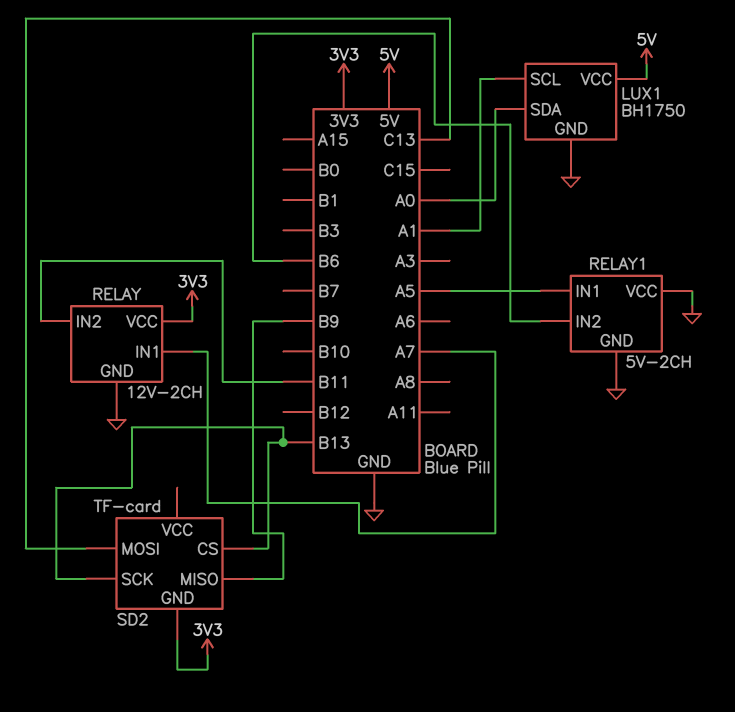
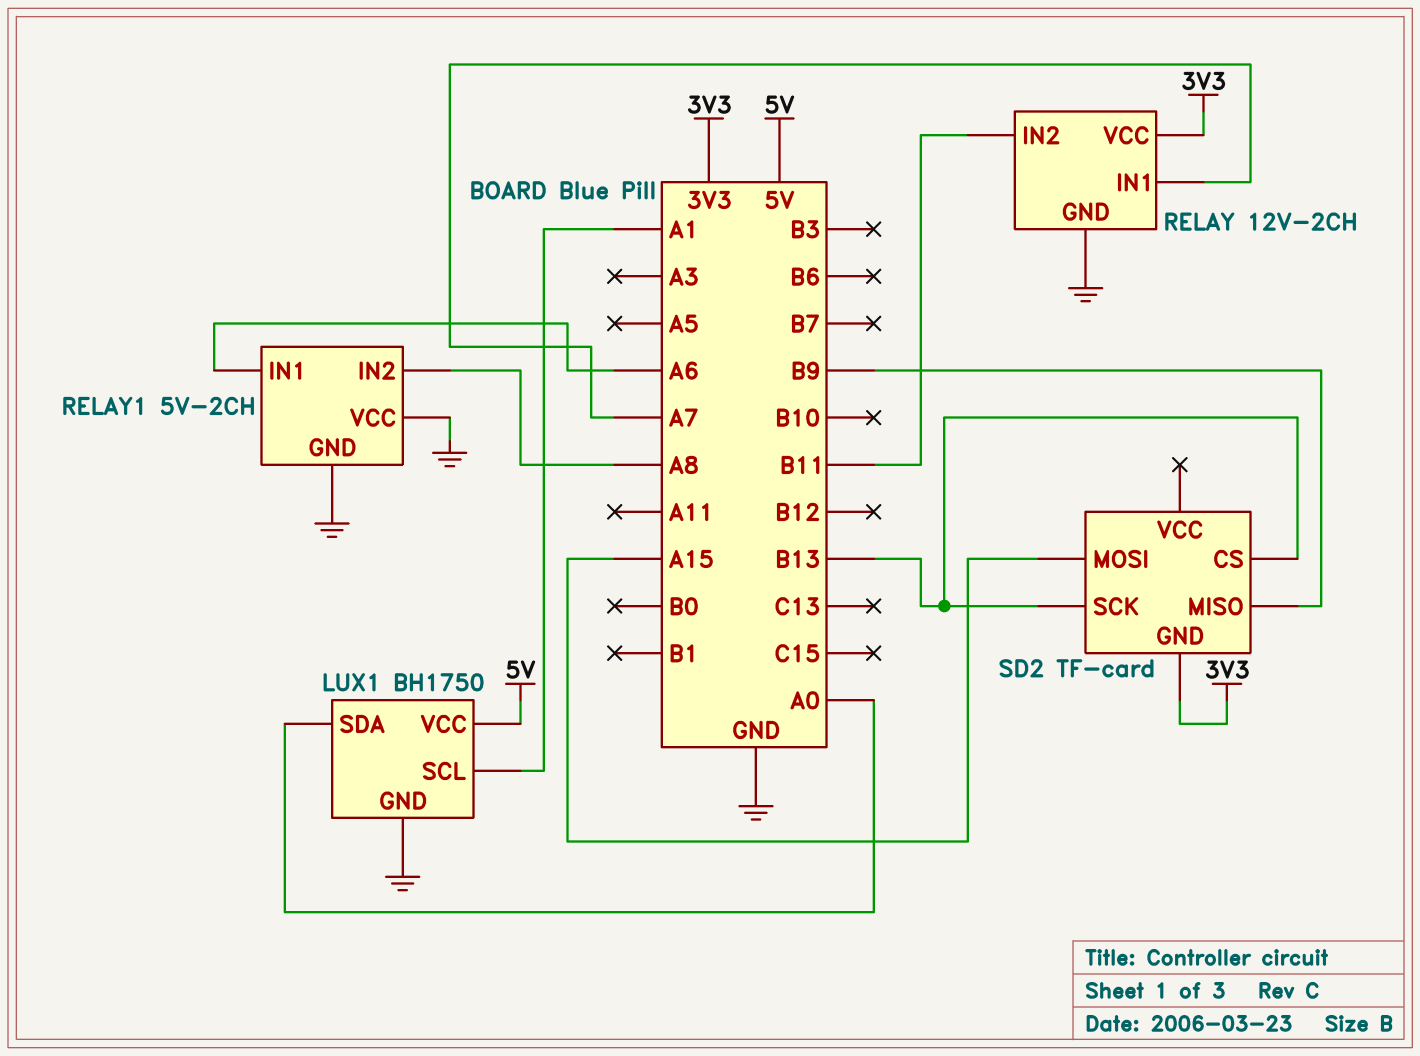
RELAY1 pin IN1: A5 -> A6
RELAY1 pin IN2: B6 -> A8
SD2 pin MOSI: C13 -> A15

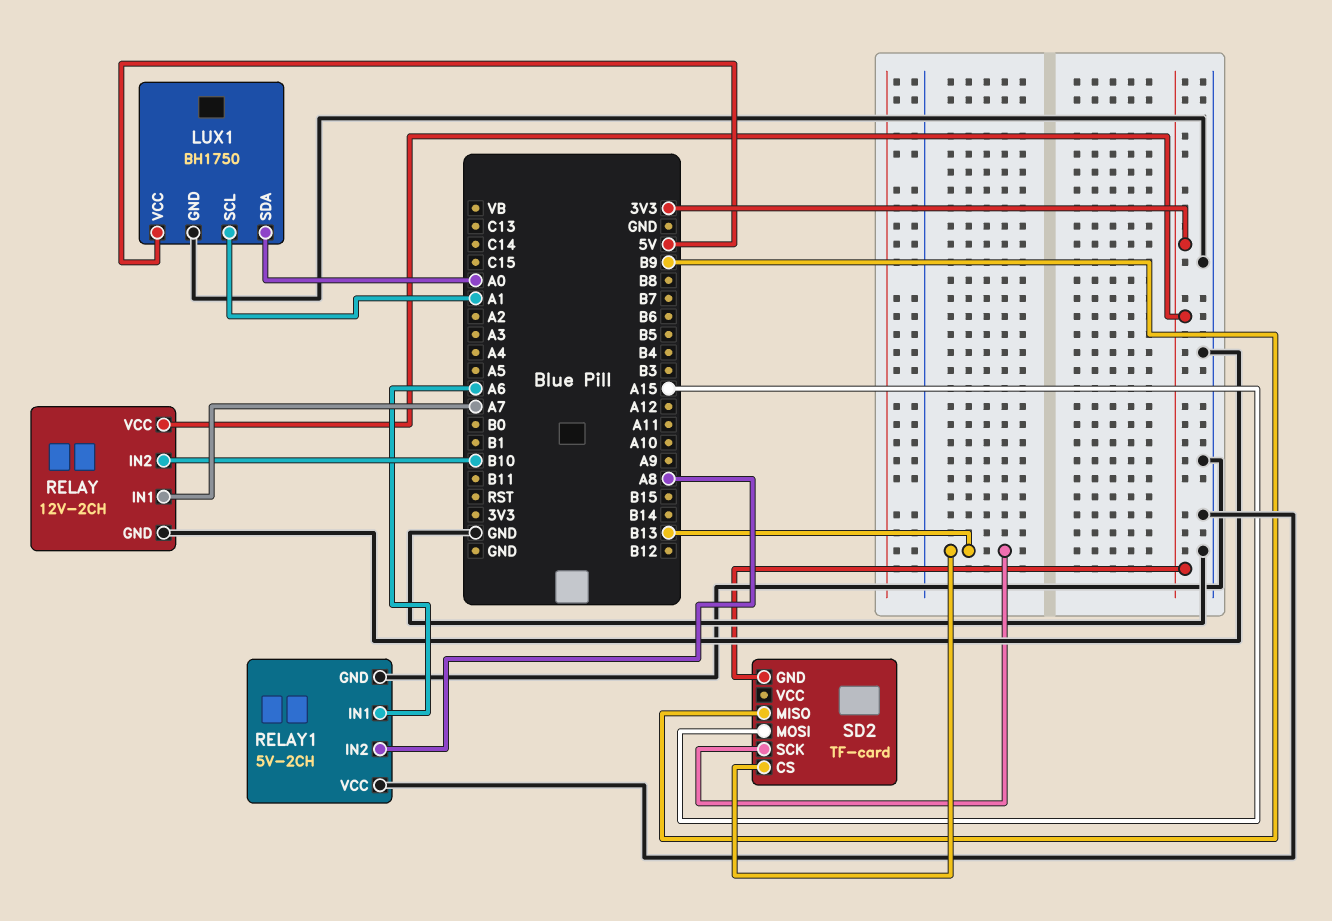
RELAY pin IN2: B11 -> B10

